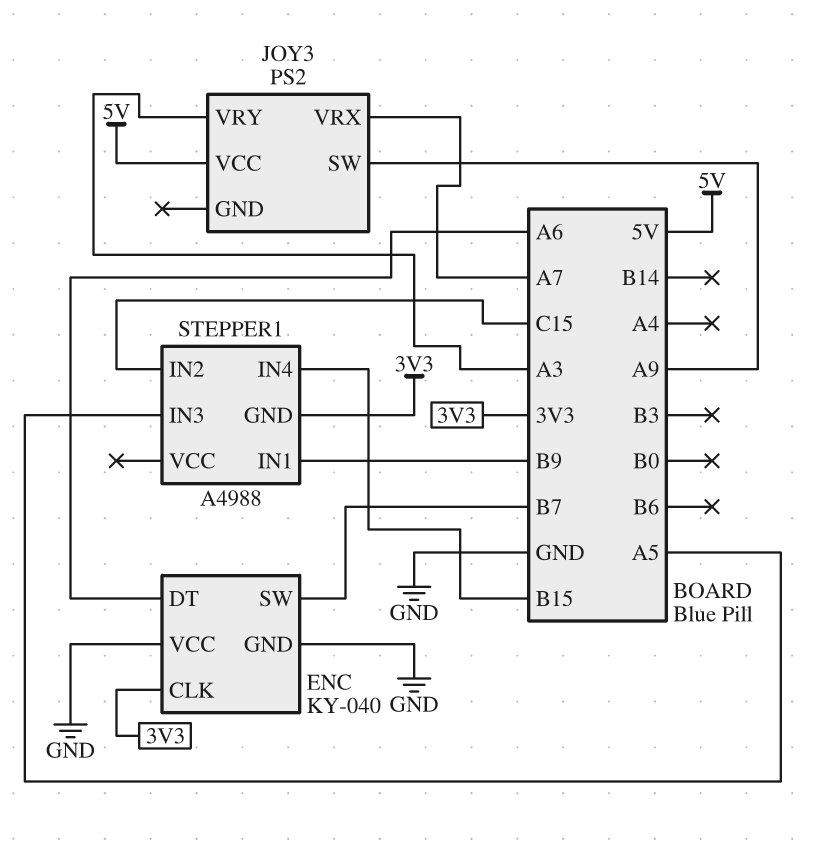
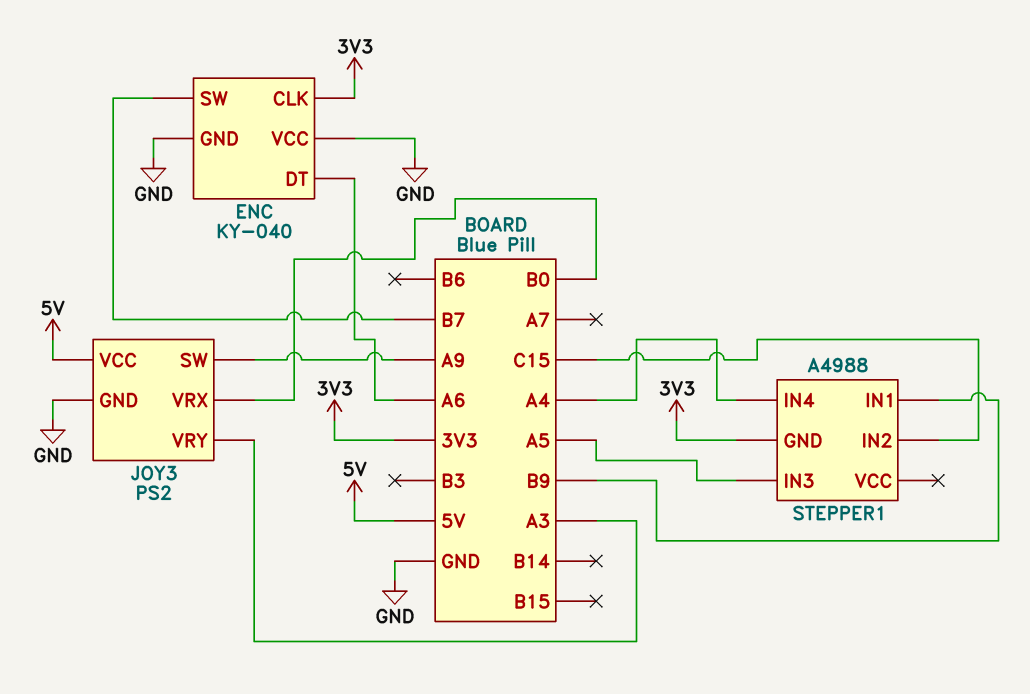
JOY3 pin GND: none -> GND
JOY3 pin VRX: A7 -> B0
STEPPER1 pin IN4: B15 -> A4

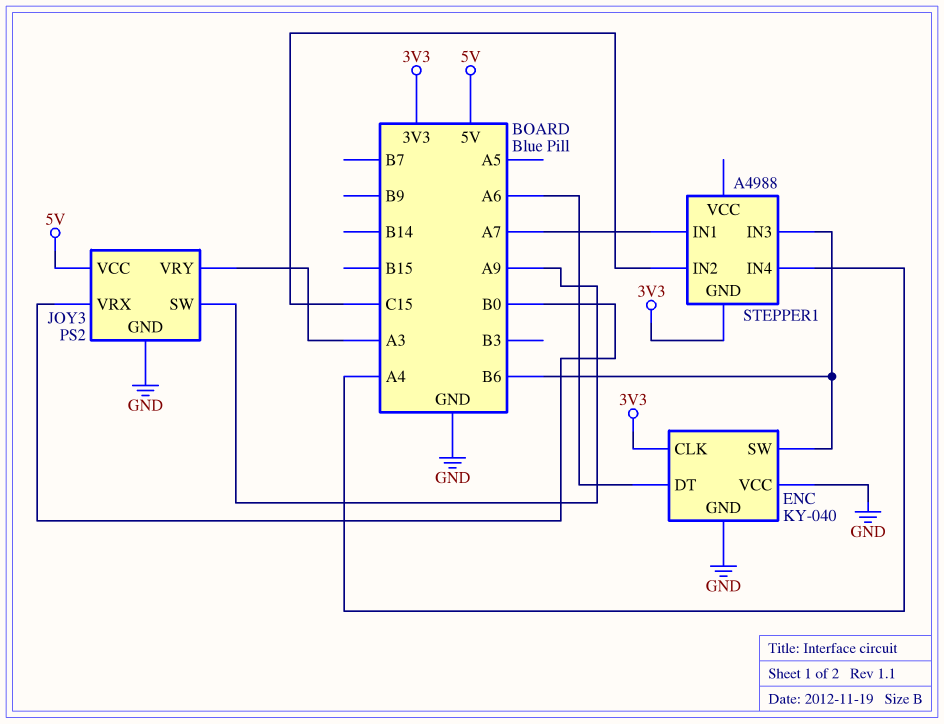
ENC pin SW: B7 -> B6
STEPPER1 pin IN1: B9 -> A7
STEPPER1 pin IN3: A5 -> B6

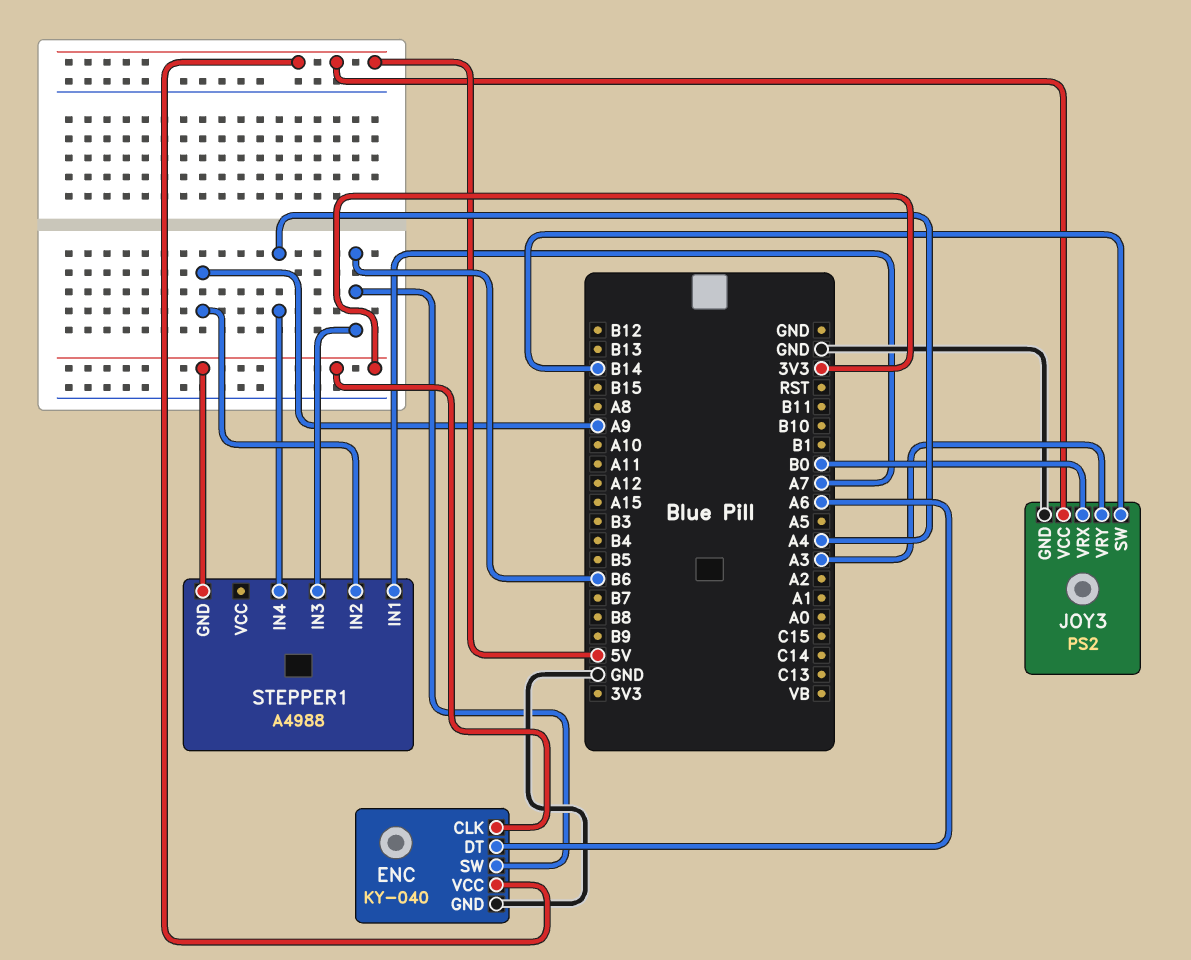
ENC pin VCC: GND -> 5V
JOY3 pin SW: A9 -> B14
STEPPER1 pin IN2: C15 -> A9

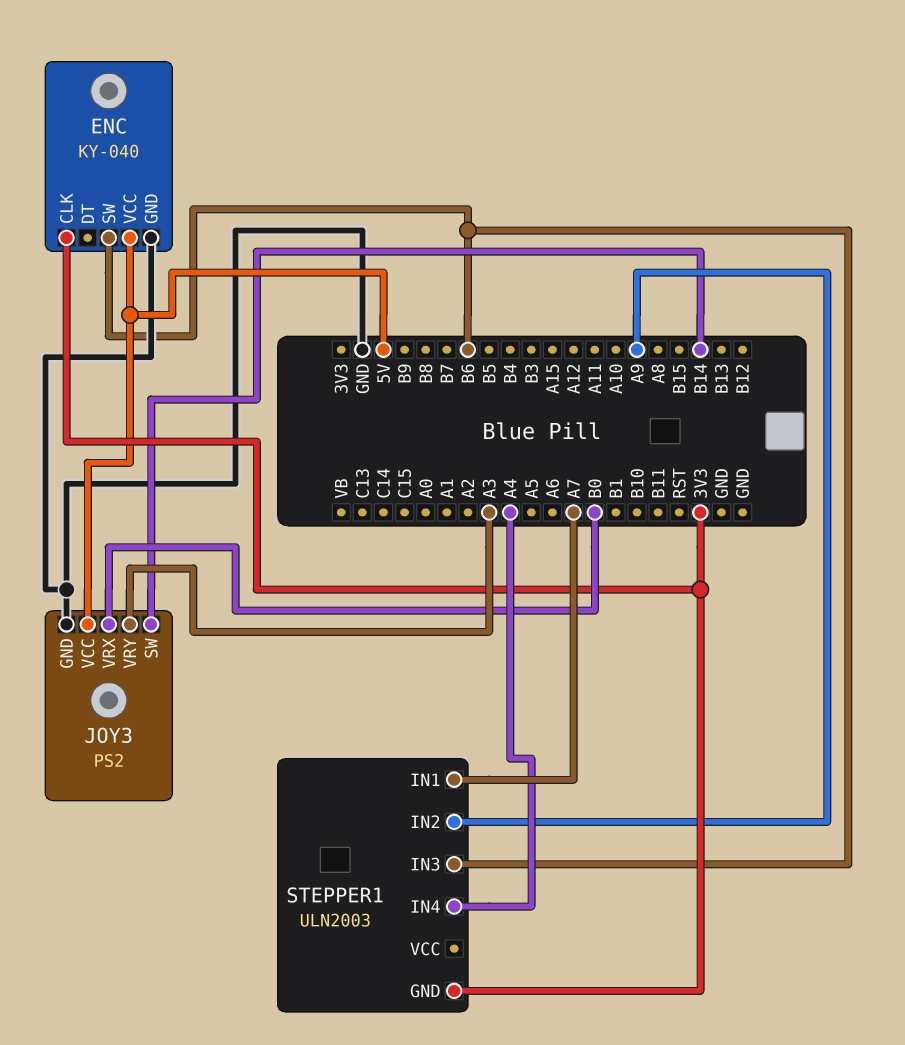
ENC pin DT: A6 -> none
STEPPER1: A4988 -> ULN2003

